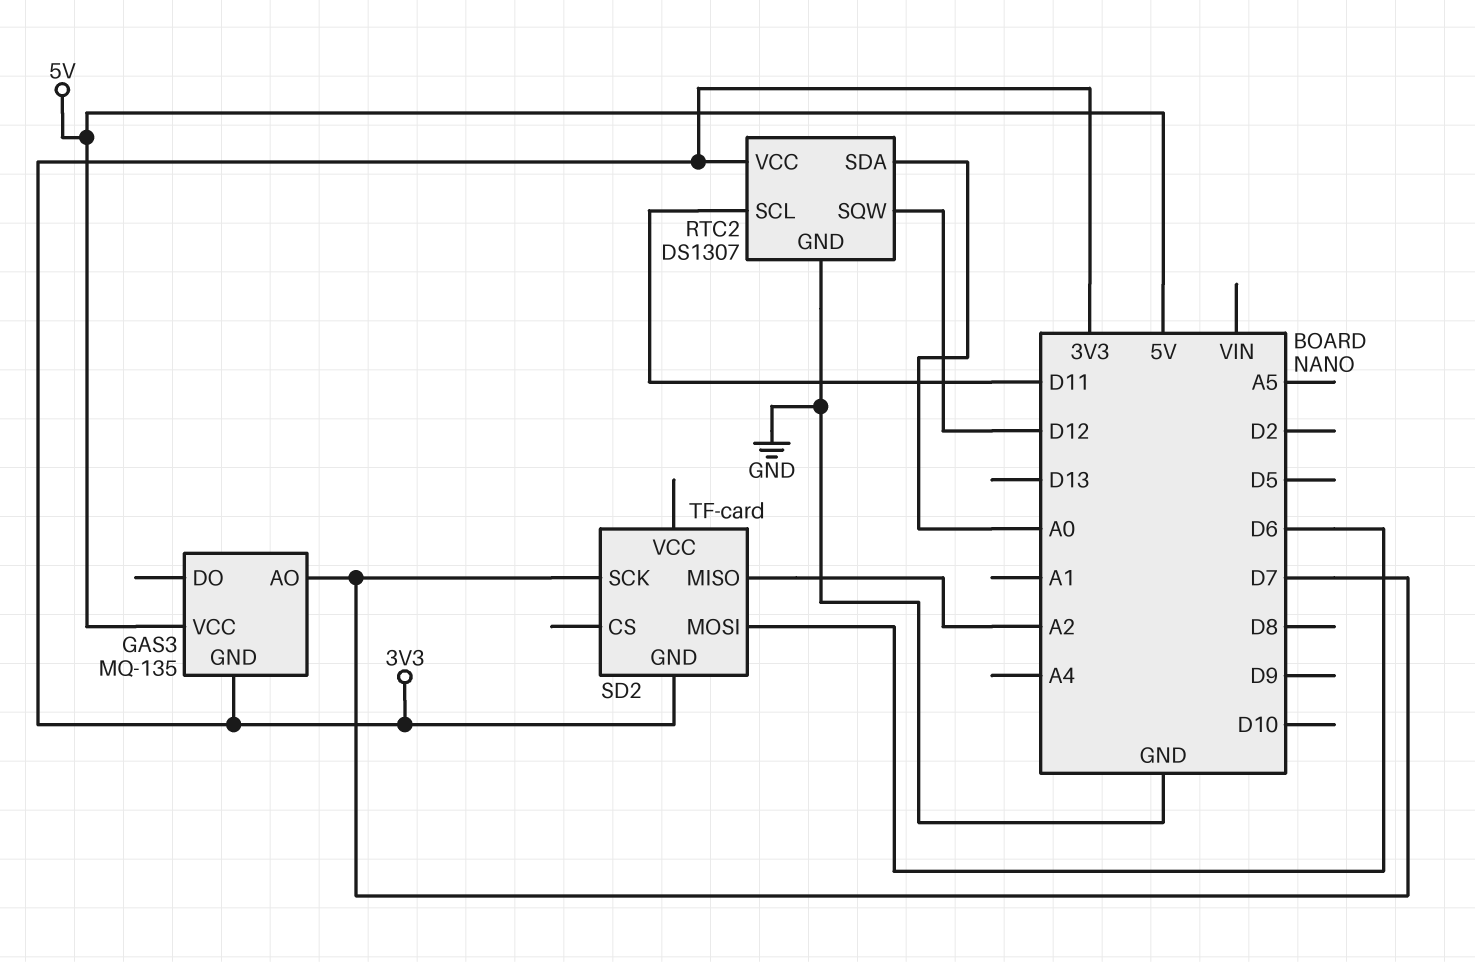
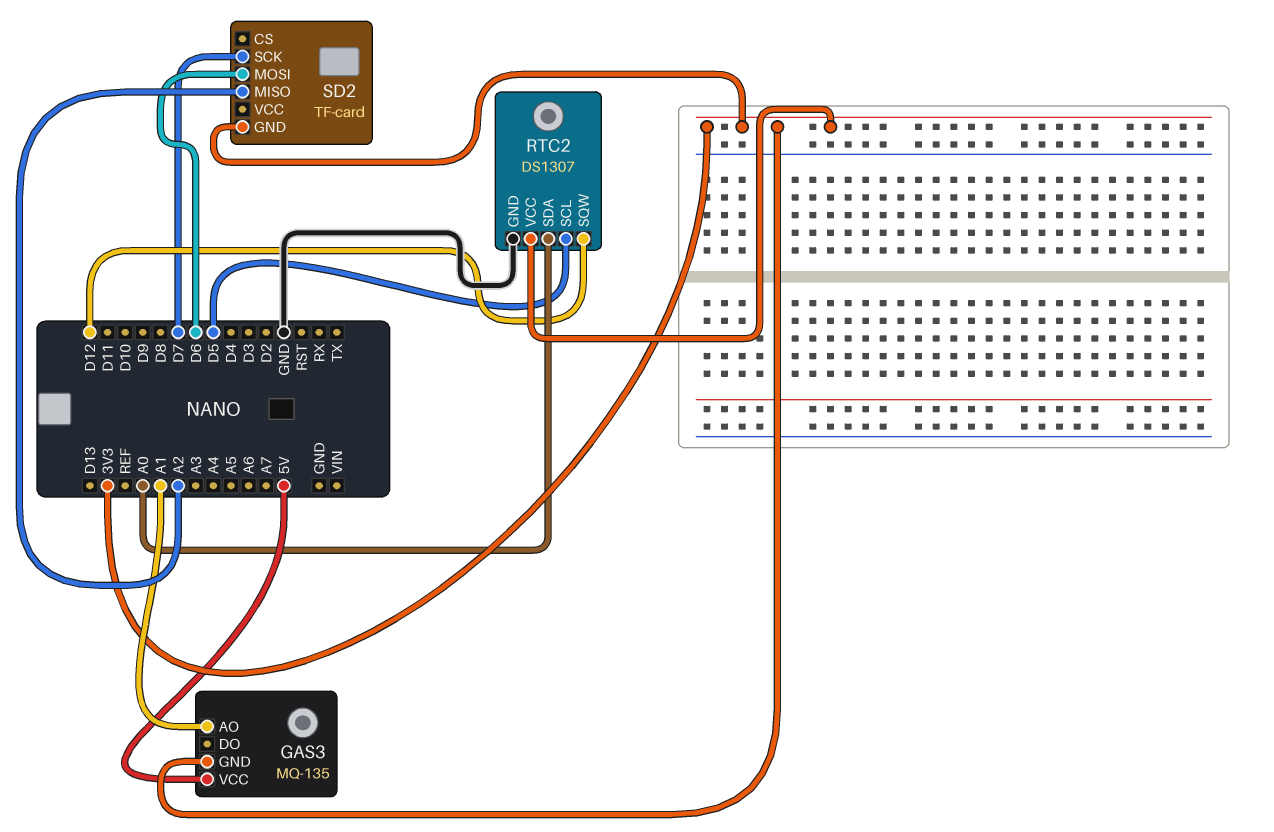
GAS3 pin AO: D7 -> A1
RTC2 pin SCL: D11 -> D5

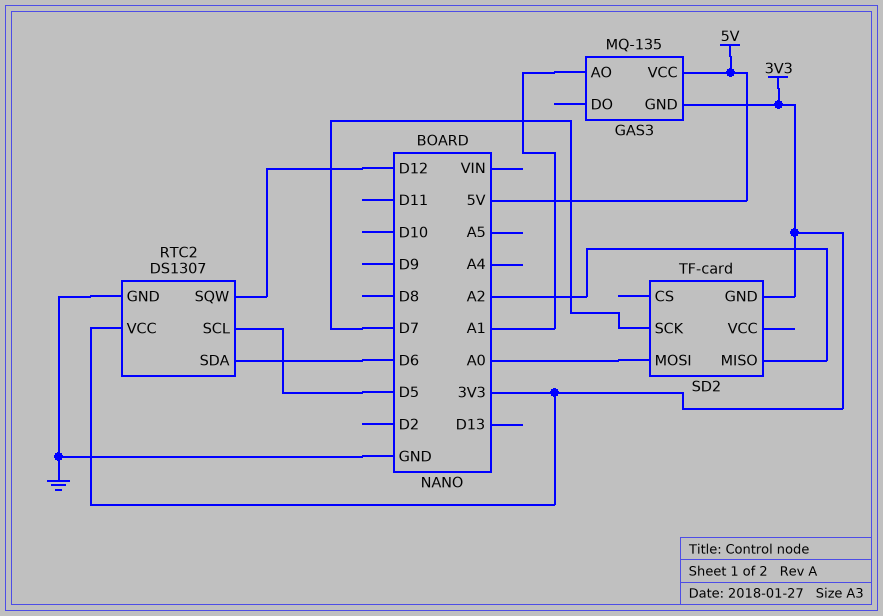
RTC2 pin SDA: A0 -> D6
SD2 pin MOSI: D6 -> A0

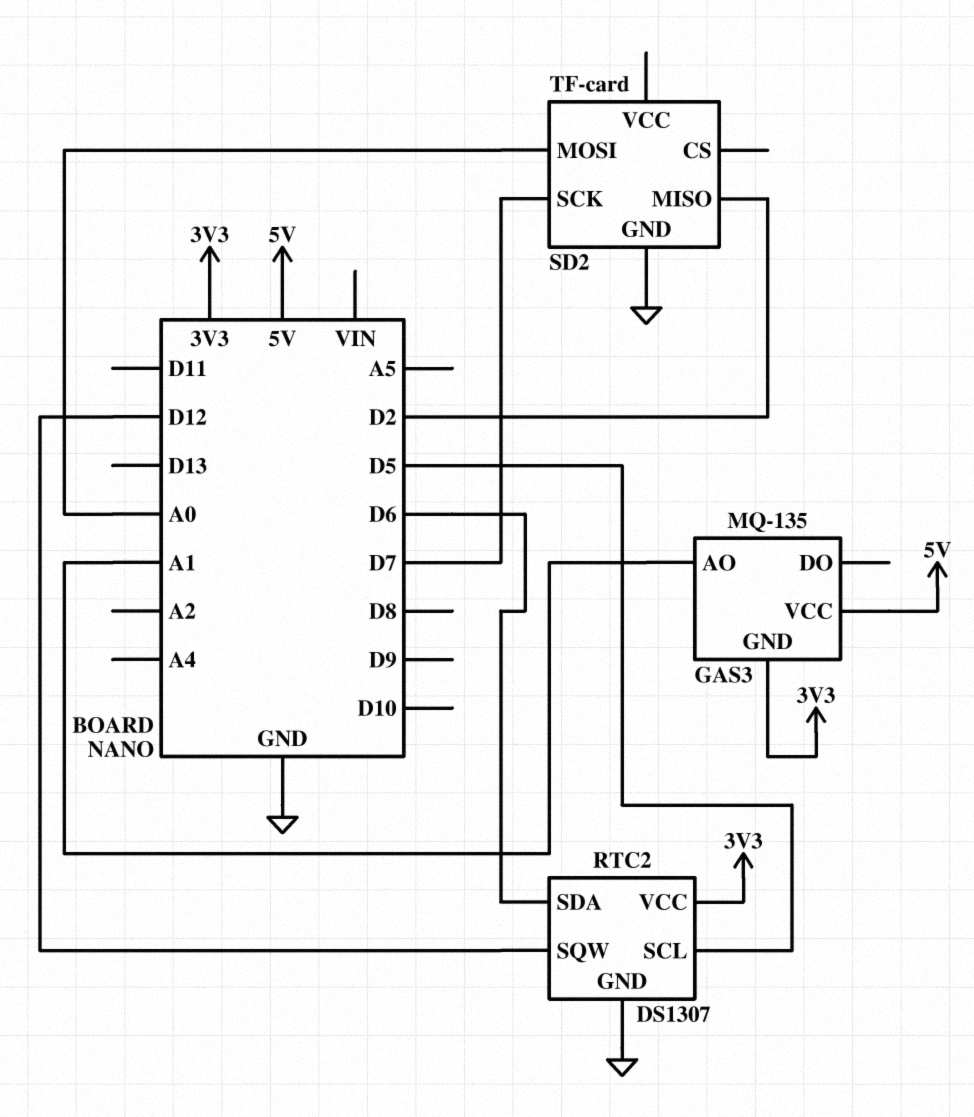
SD2 pin GND: 3V3 -> GND
SD2 pin MISO: A2 -> D2

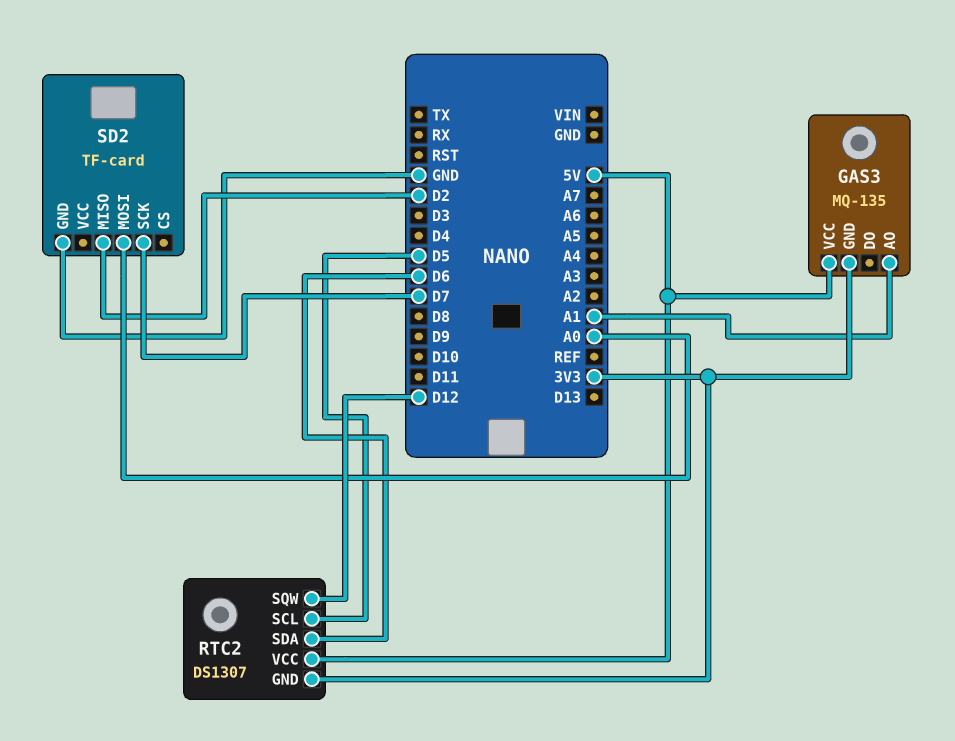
RTC2 pin GND: GND -> 3V3
RTC2 pin VCC: 3V3 -> 5V

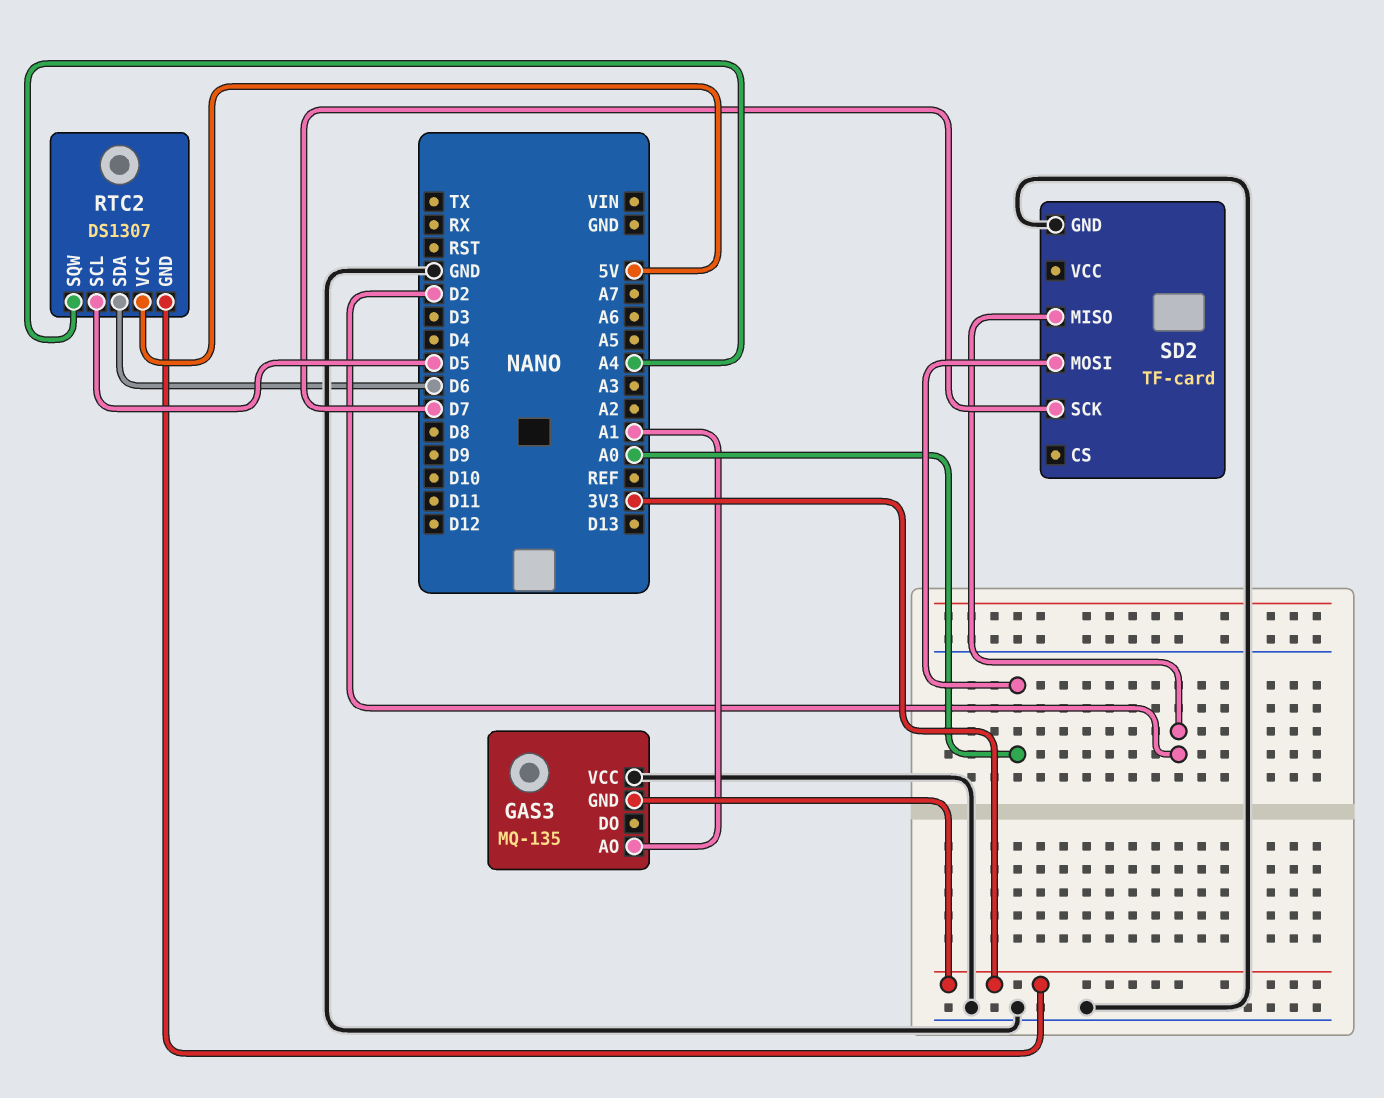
GAS3 pin VCC: 5V -> GND
RTC2 pin SQW: D12 -> A4

